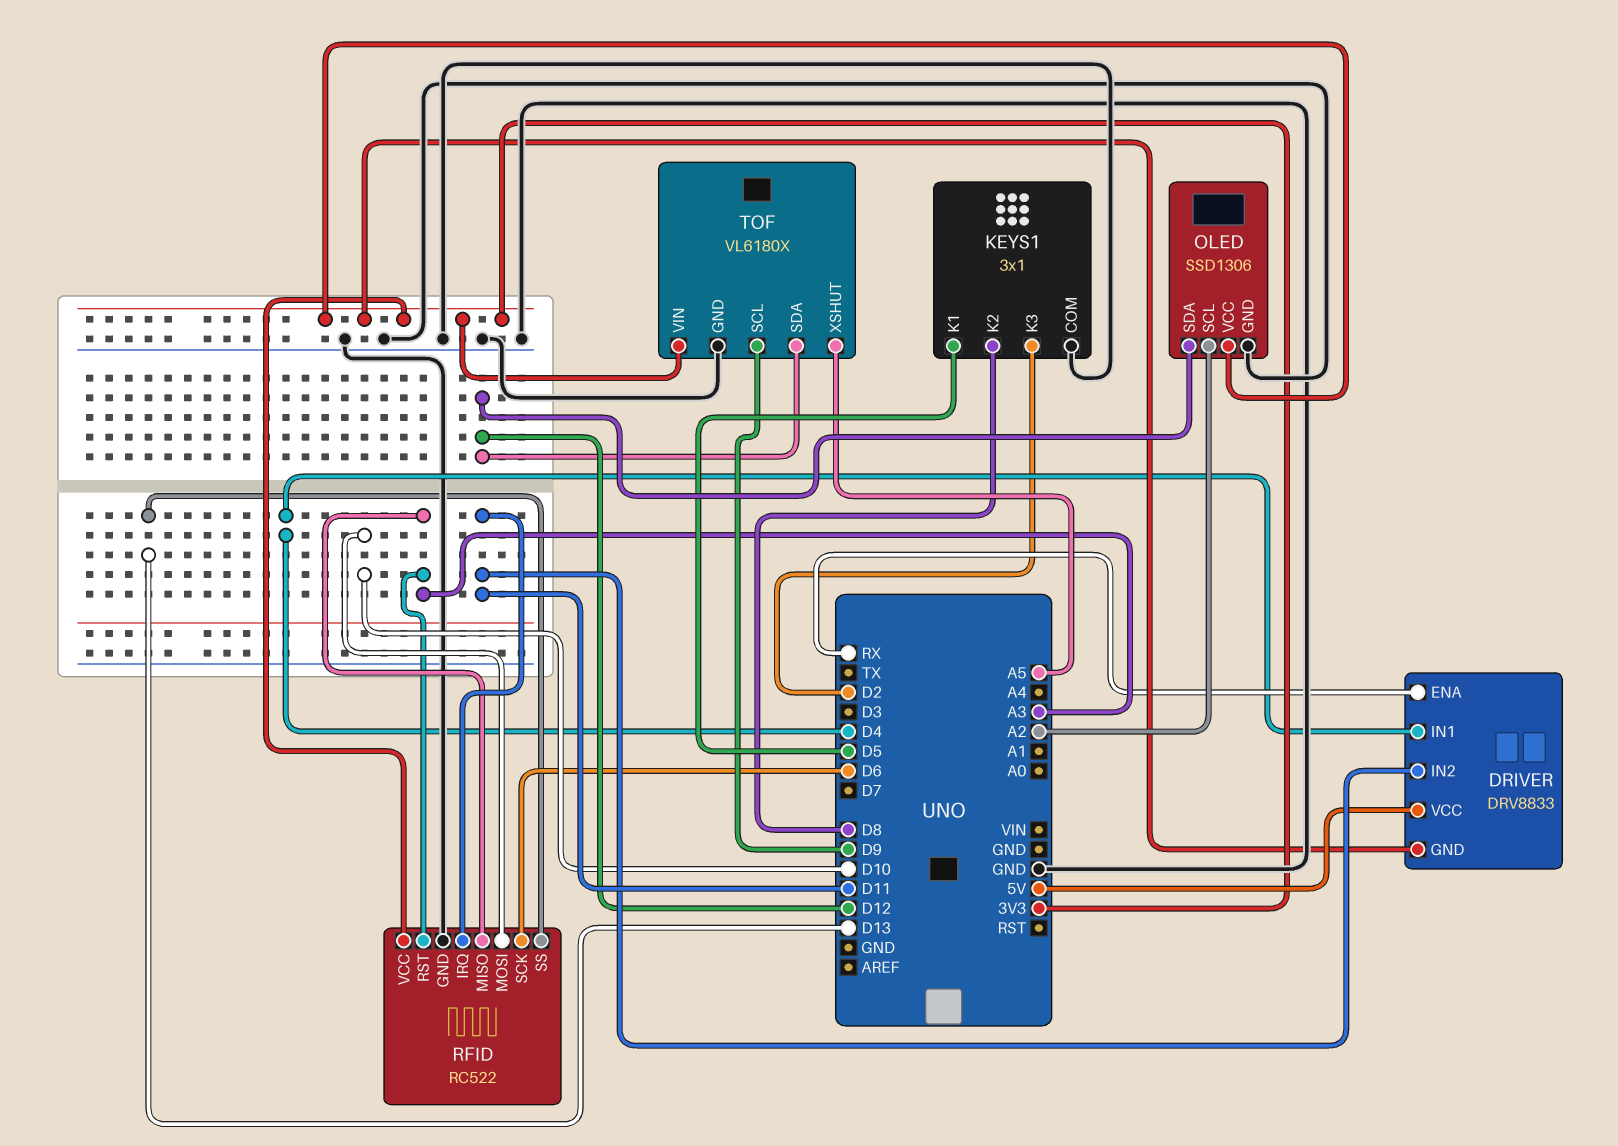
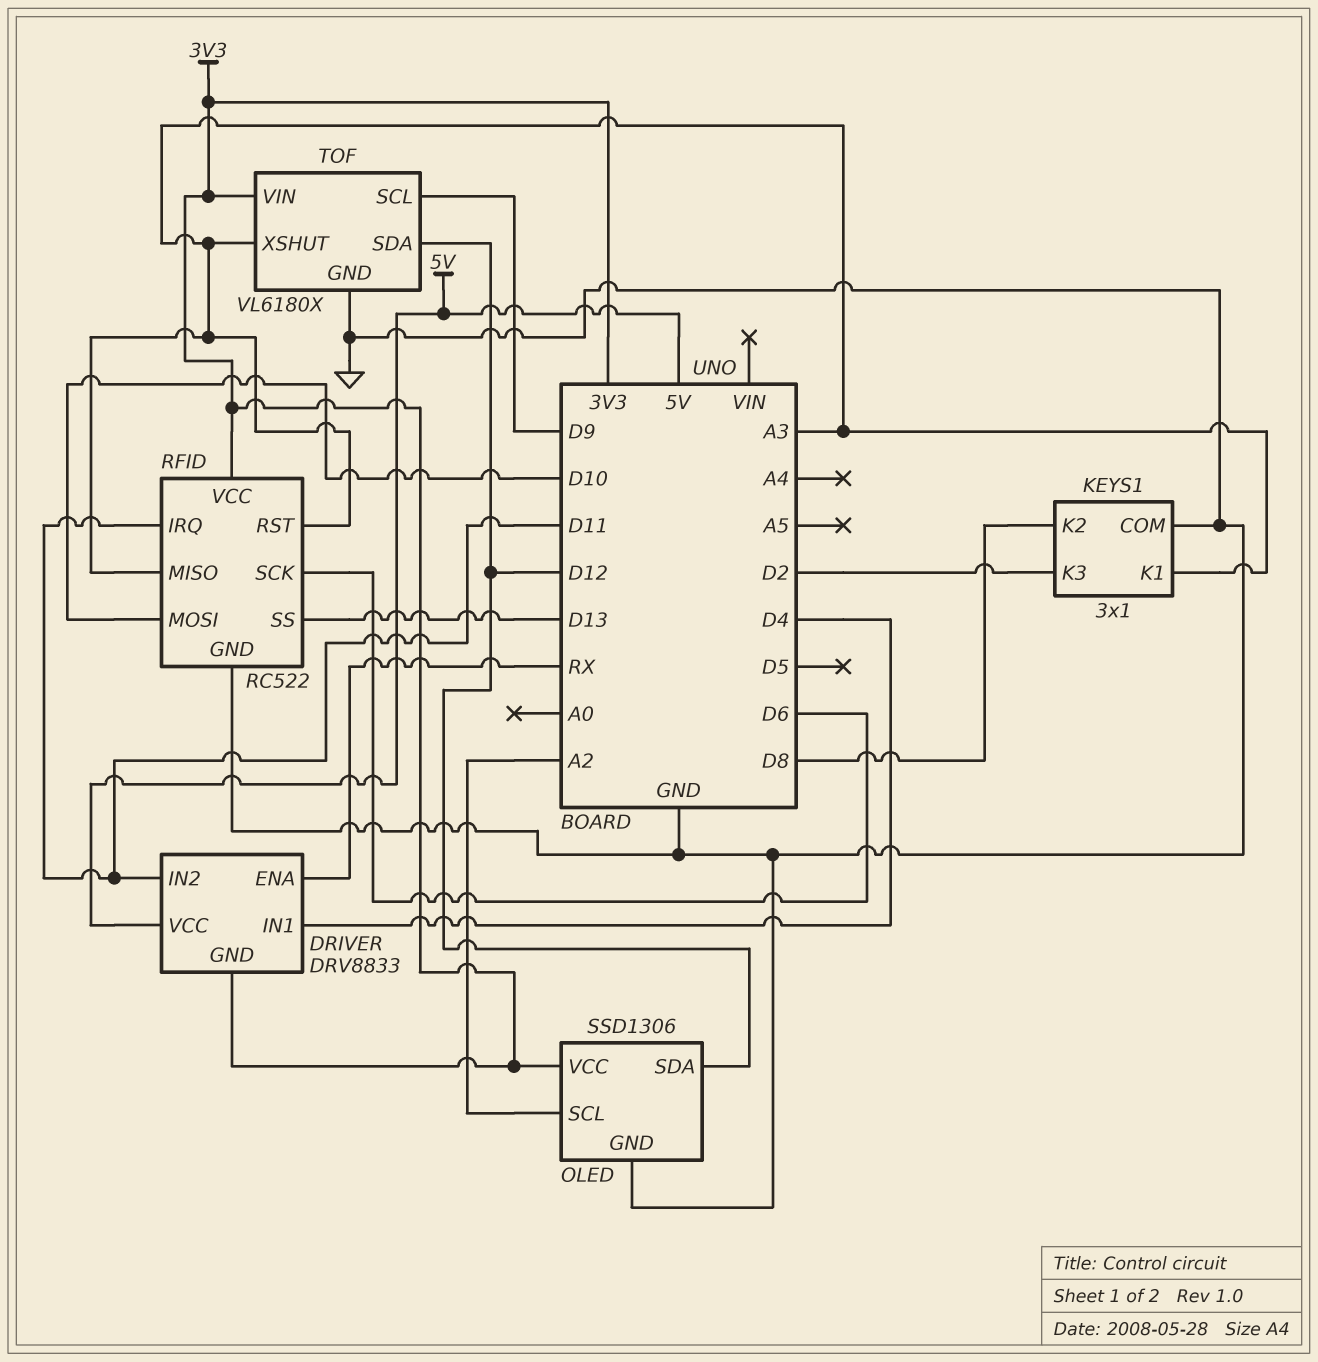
KEYS1 pin K1: D5 -> A3
TOF pin XSHUT: A5 -> A3

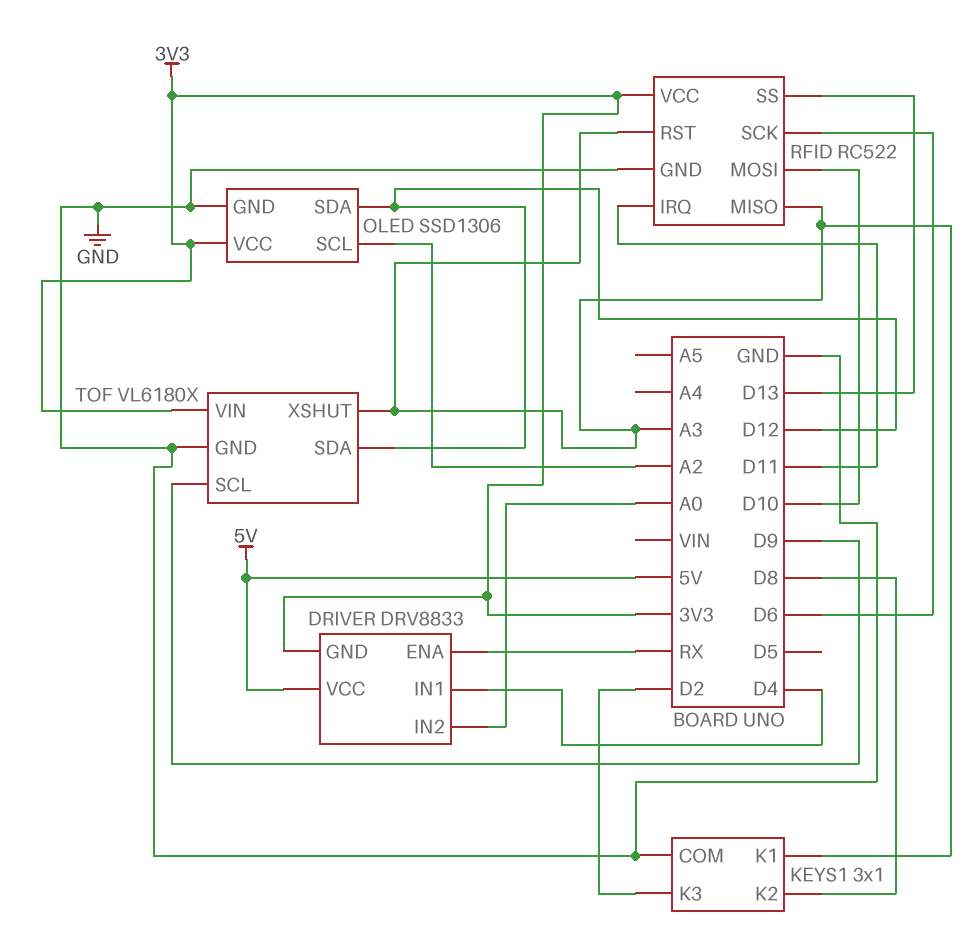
DRIVER pin IN2: D11 -> A0

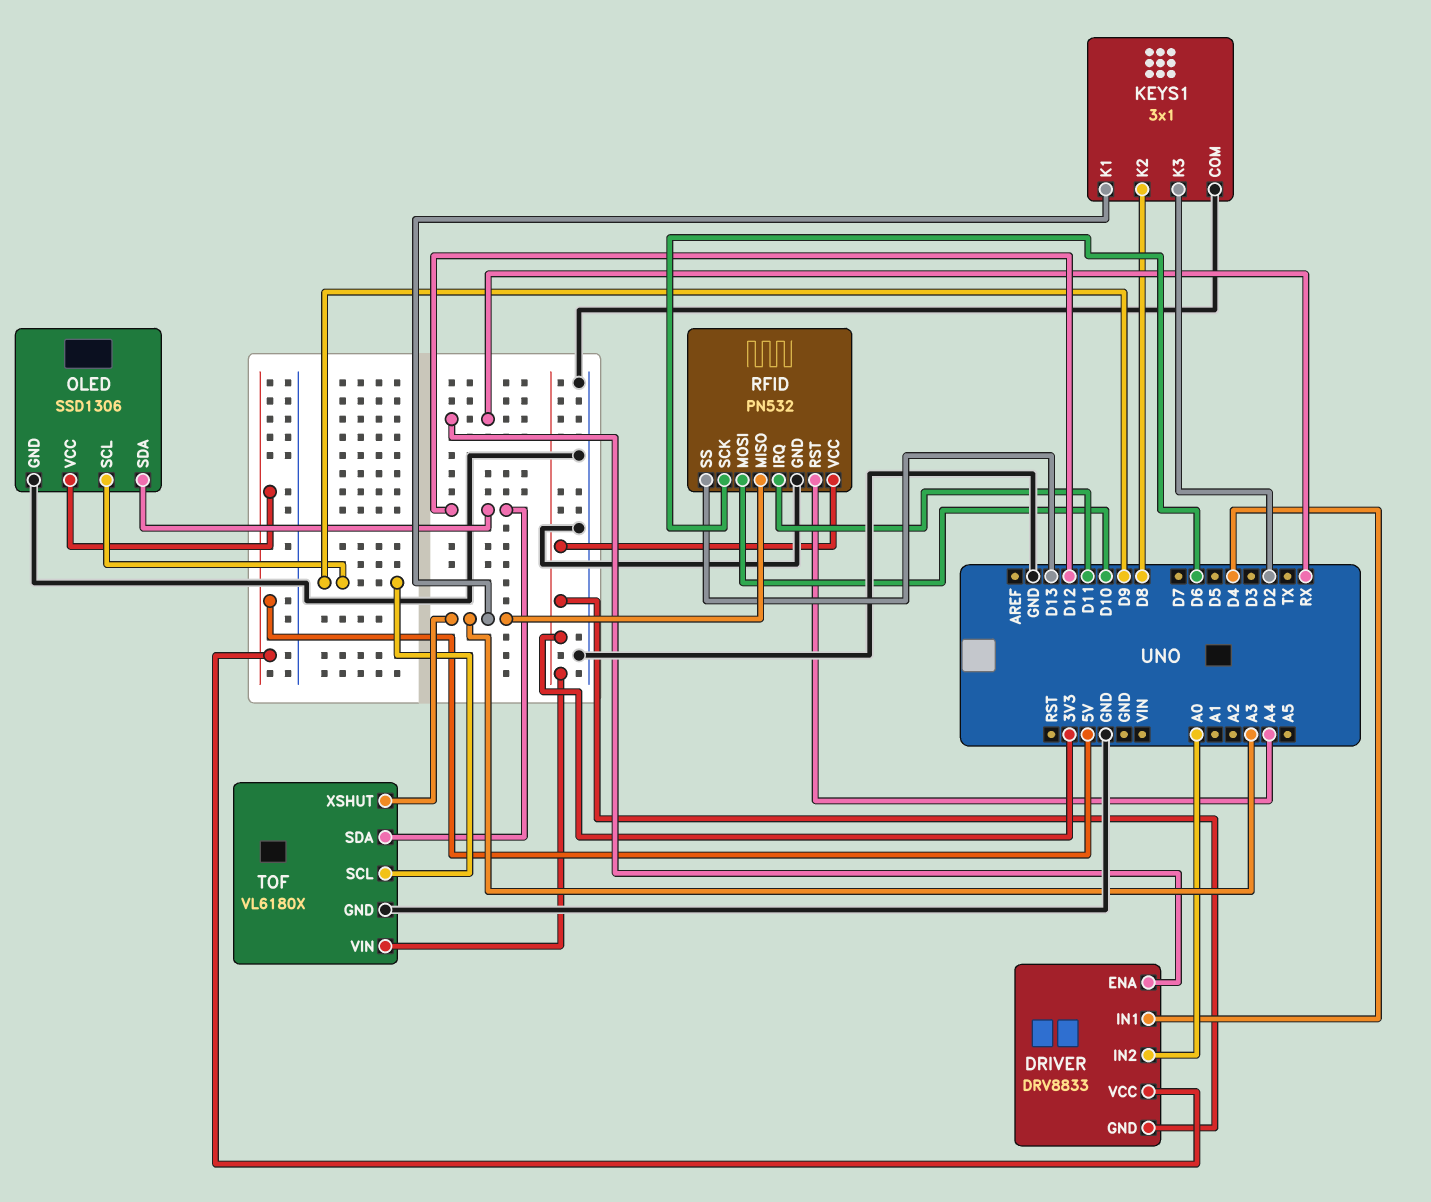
OLED pin SCL: A2 -> D9
OLED pin VCC: 3V3 -> 5V
RFID: RC522 -> PN532
RFID pin RST: A3 -> A4

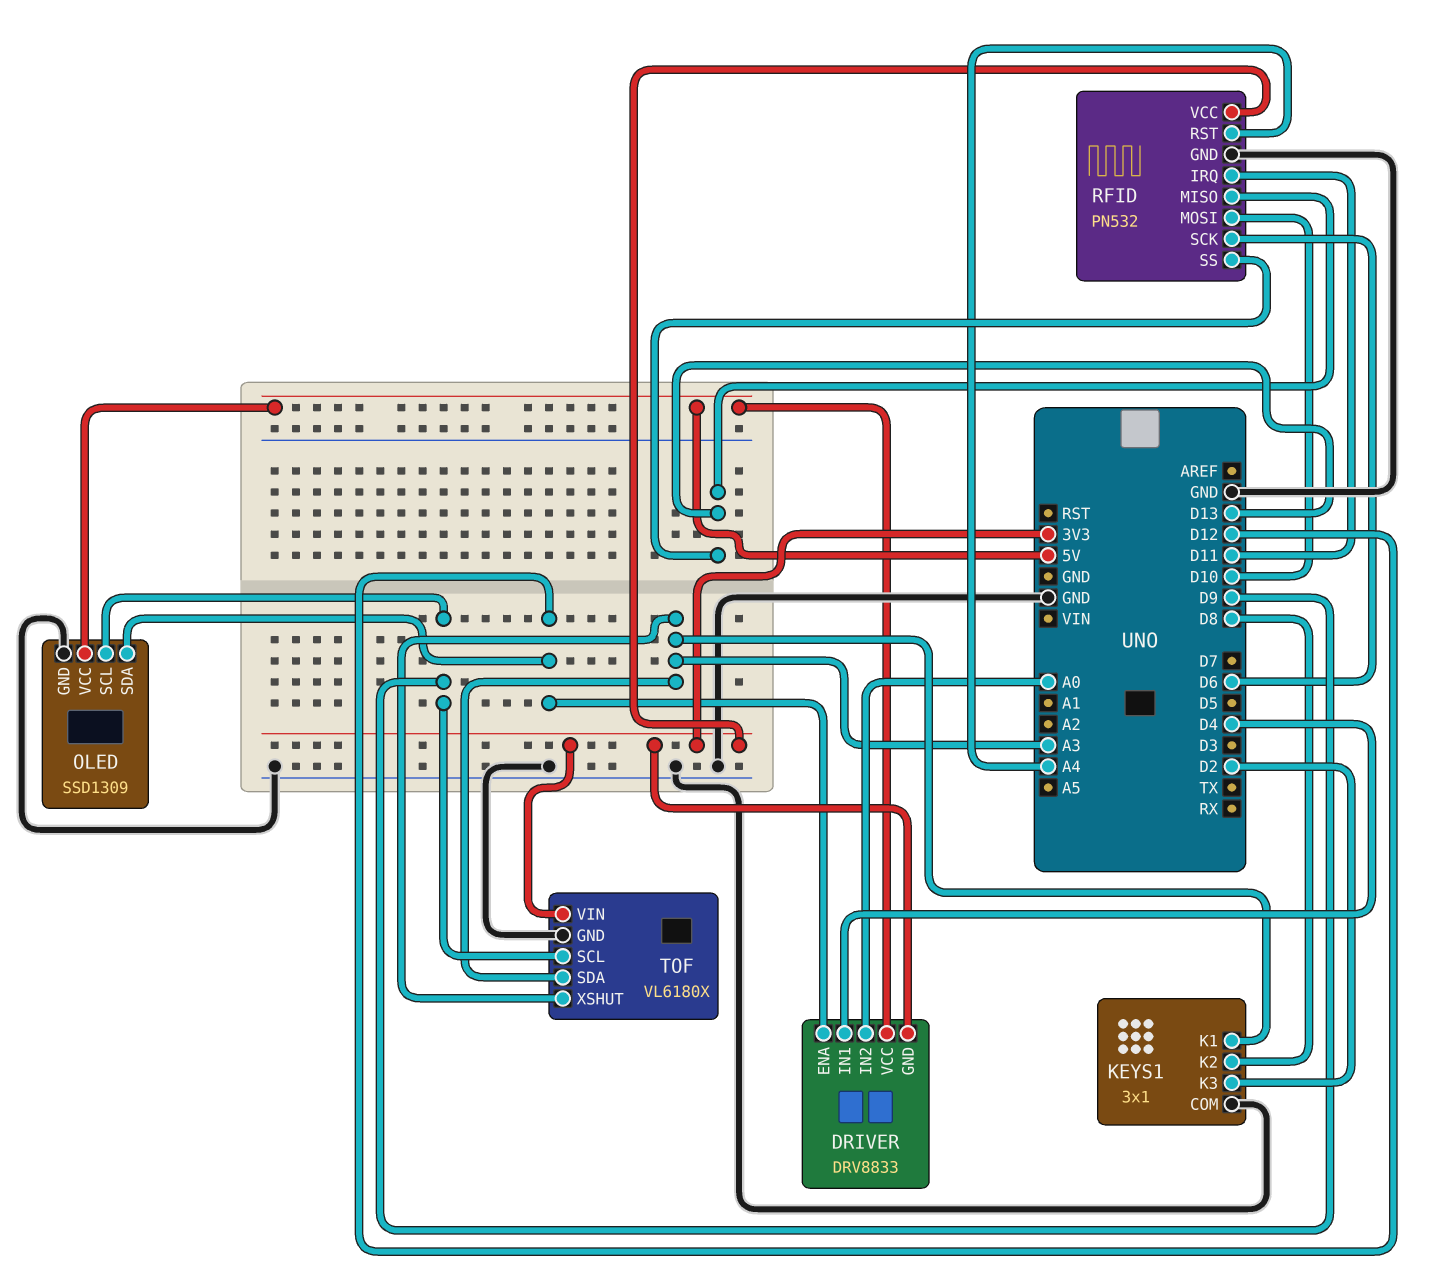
DRIVER pin ENA: RX -> D12
OLED: SSD1306 -> SSD1309
RFID pin MISO: A3 -> D13
TOF pin SDA: D12 -> A3

